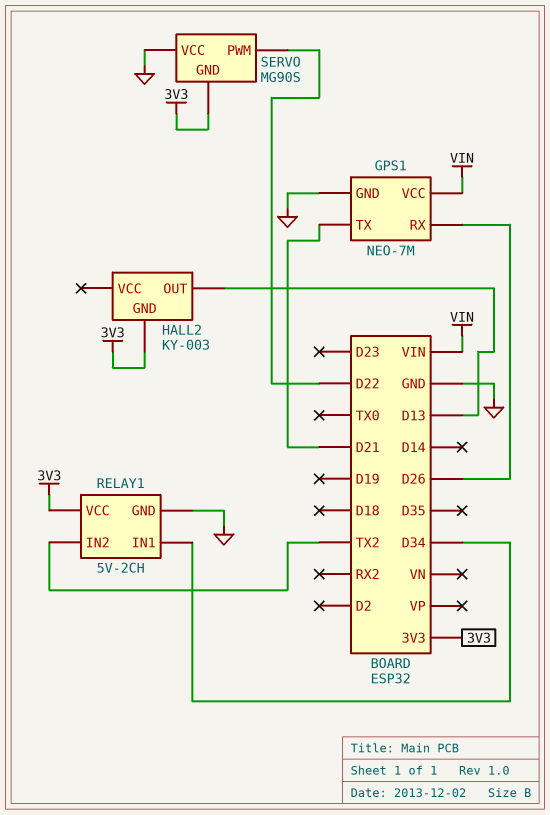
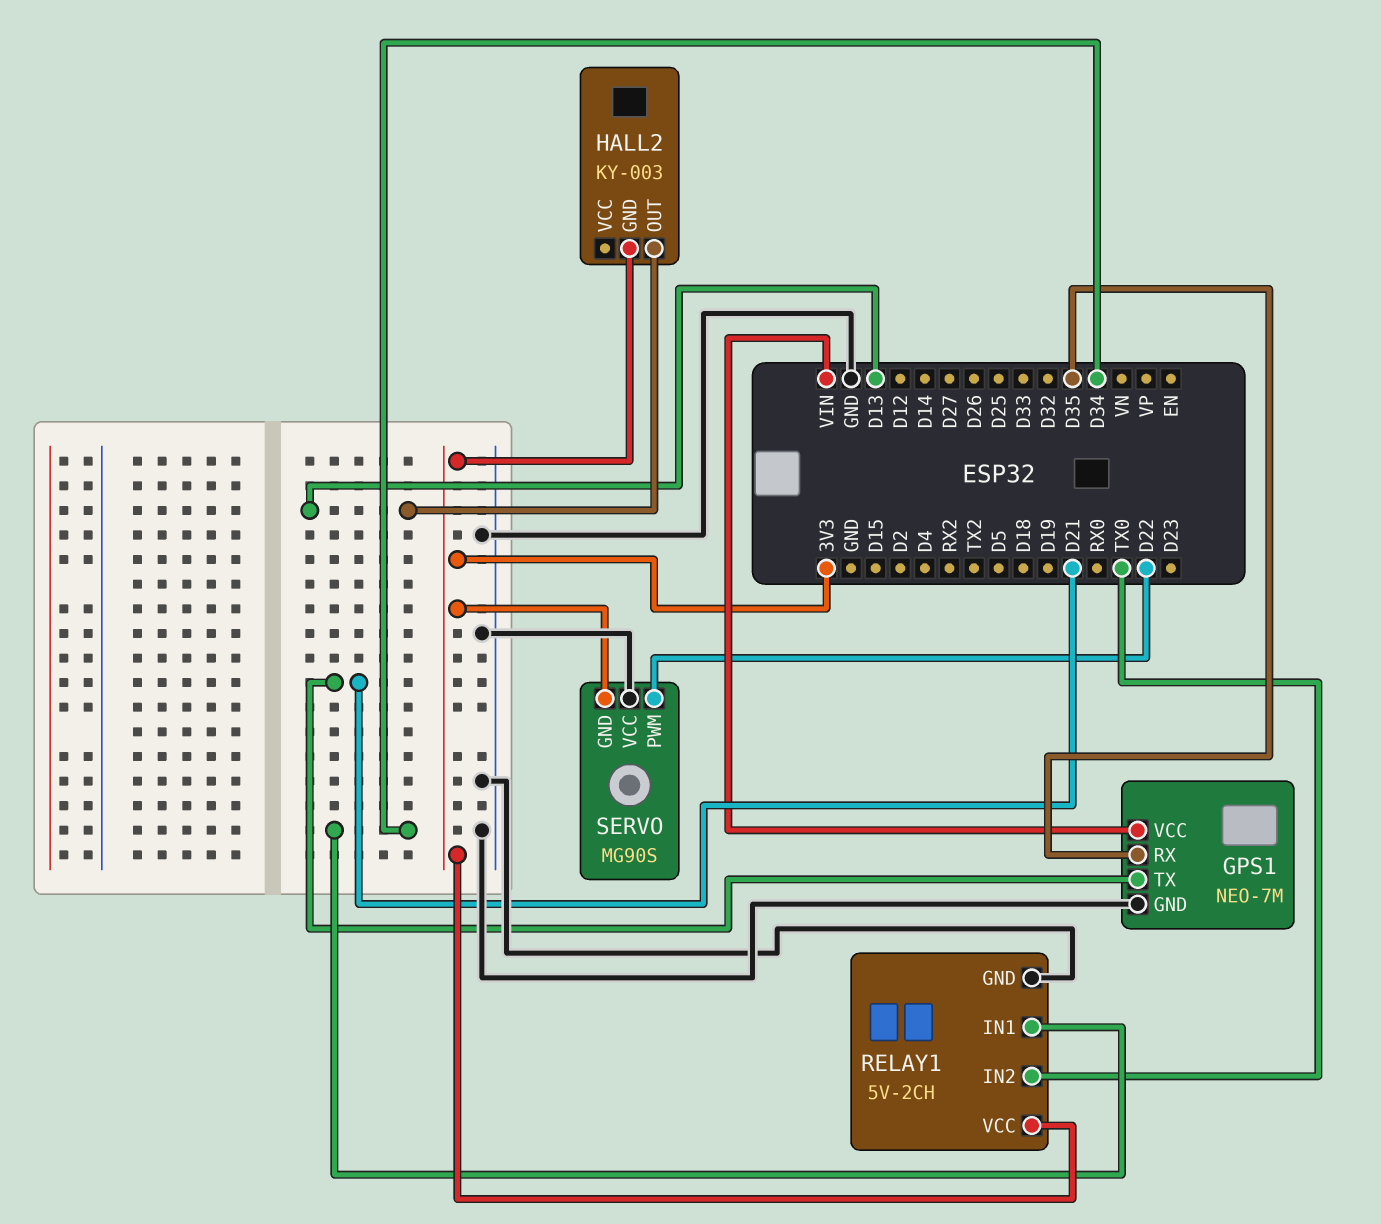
GPS1 pin RX: D26 -> D35
RELAY1 pin IN2: TX2 -> TX0

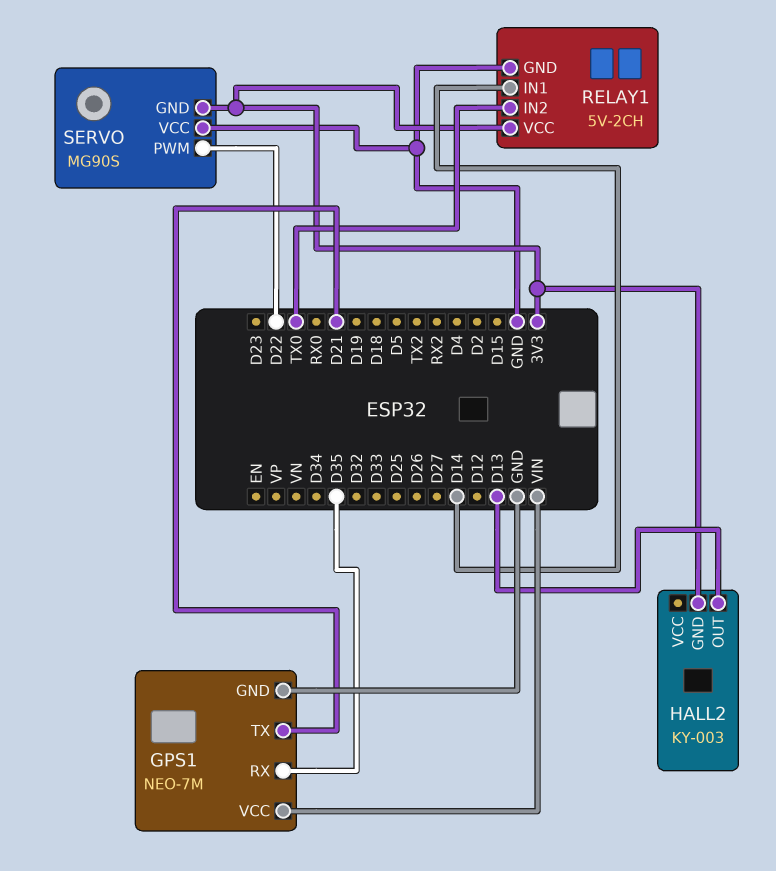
RELAY1 pin IN1: D34 -> D14

